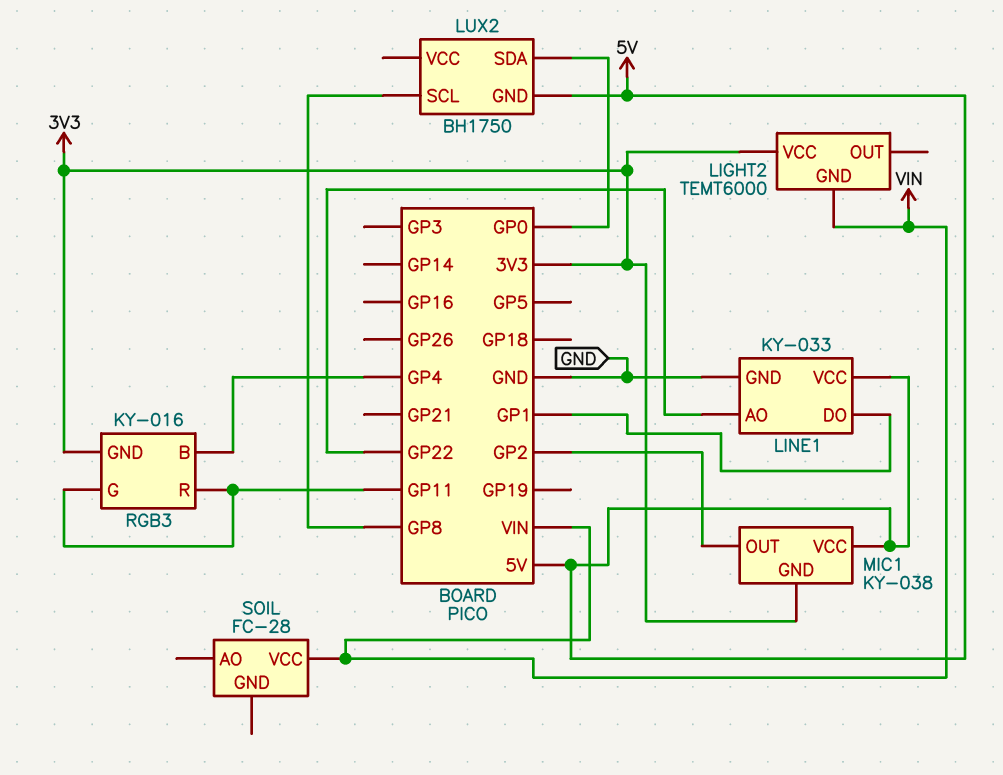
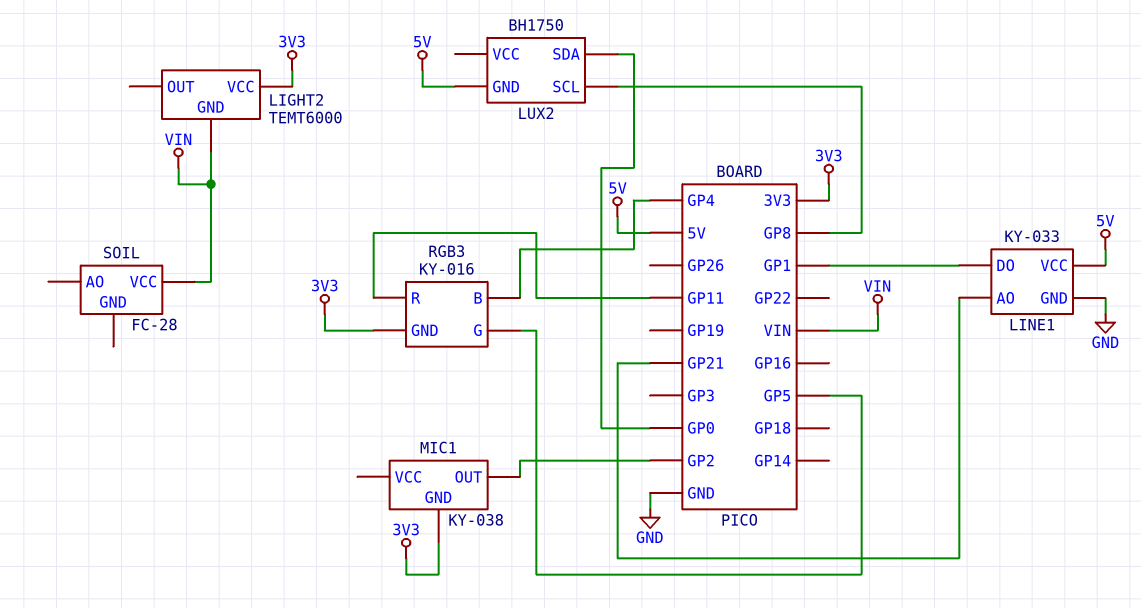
LINE1 pin AO: GP22 -> GP21
MIC1 pin VCC: 5V -> none
RGB3 pin G: GP11 -> GP5

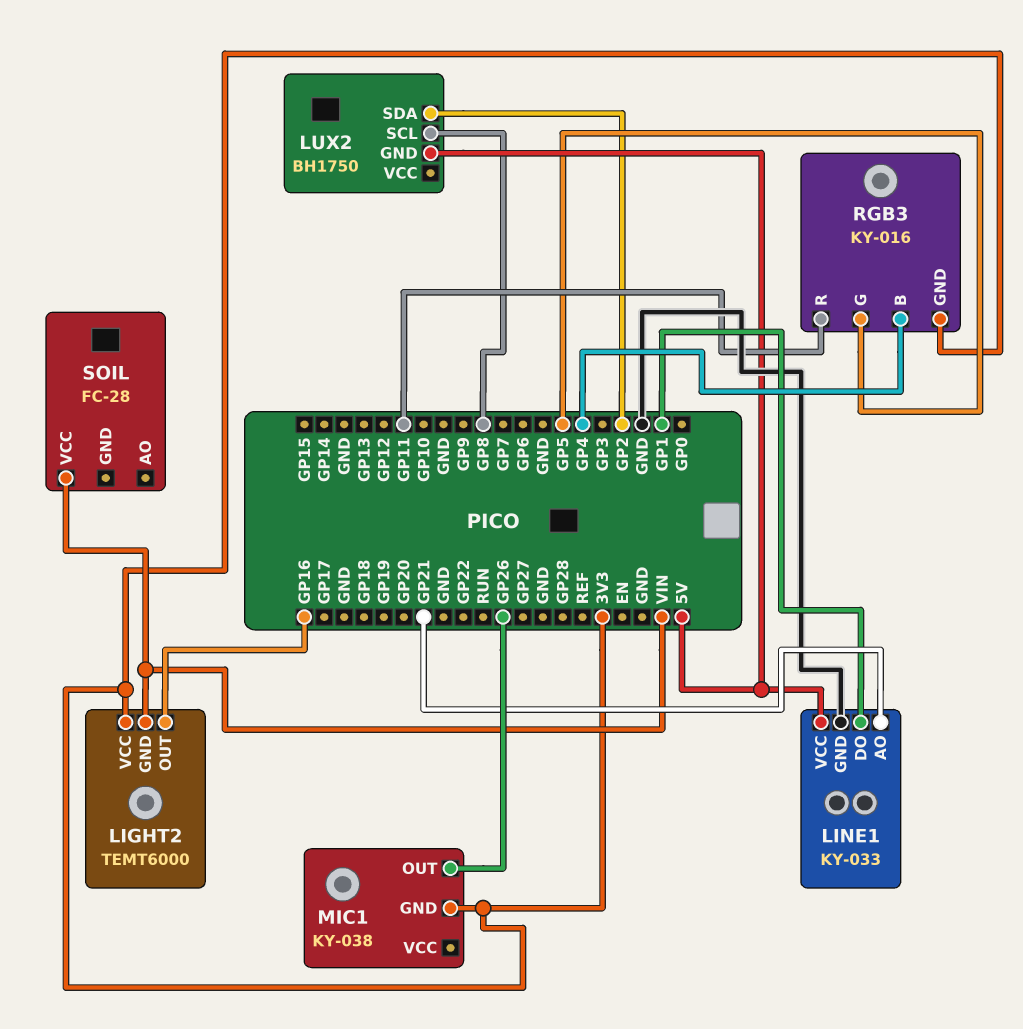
LIGHT2 pin OUT: none -> GP16
LUX2 pin SDA: GP0 -> GP2
MIC1 pin OUT: GP2 -> GP26

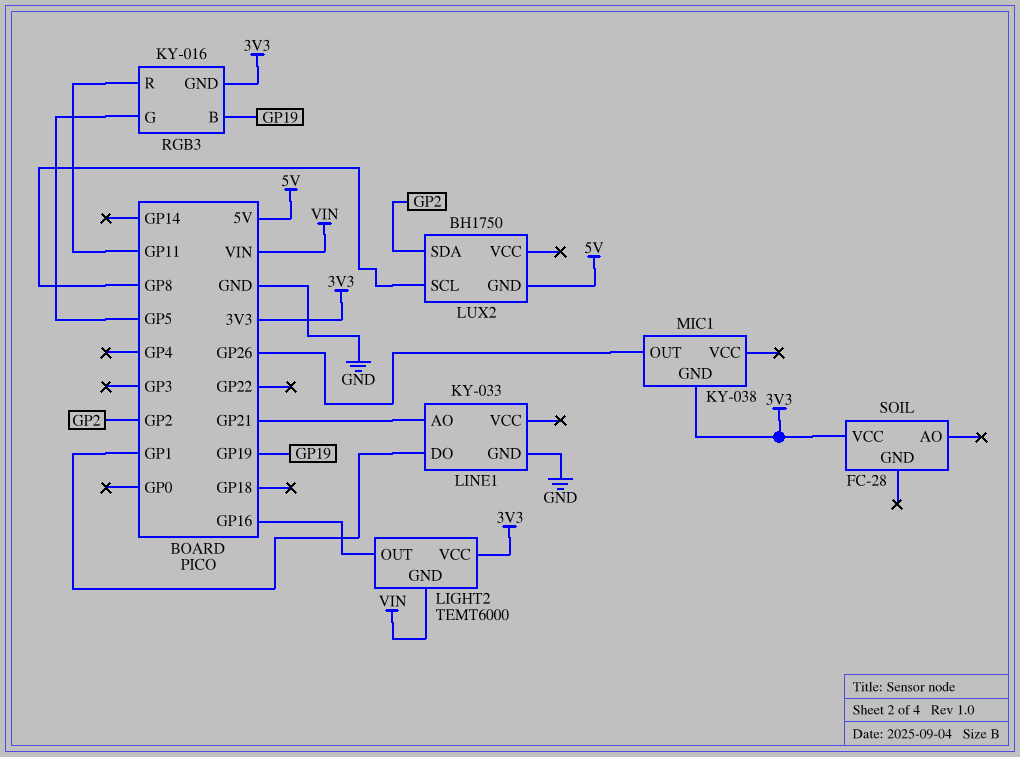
LINE1 pin VCC: 5V -> none
RGB3 pin B: GP4 -> GP19
SOIL pin VCC: VIN -> 3V3

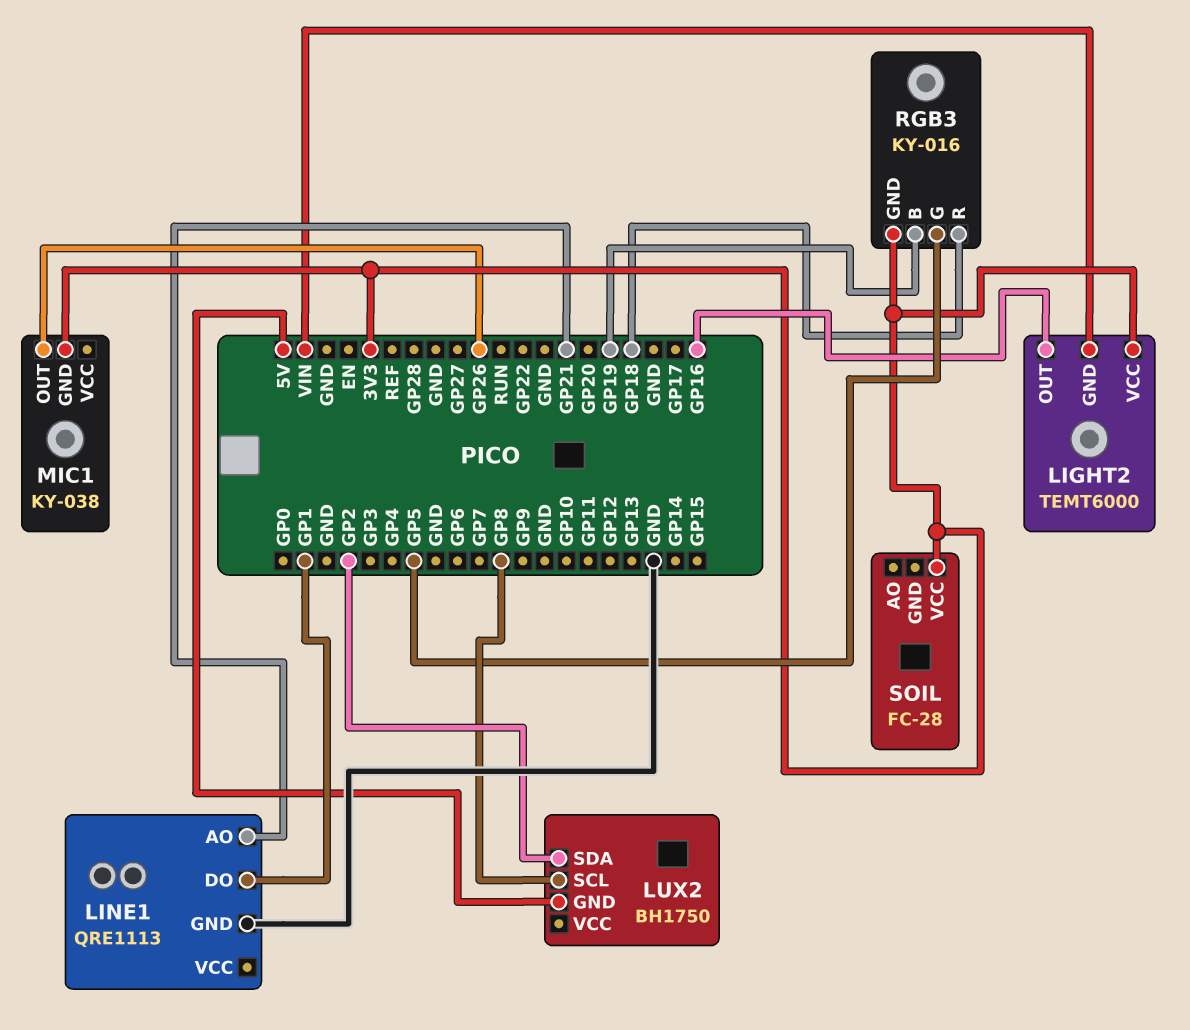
LINE1: KY-033 -> QRE1113
RGB3 pin R: GP11 -> GP18

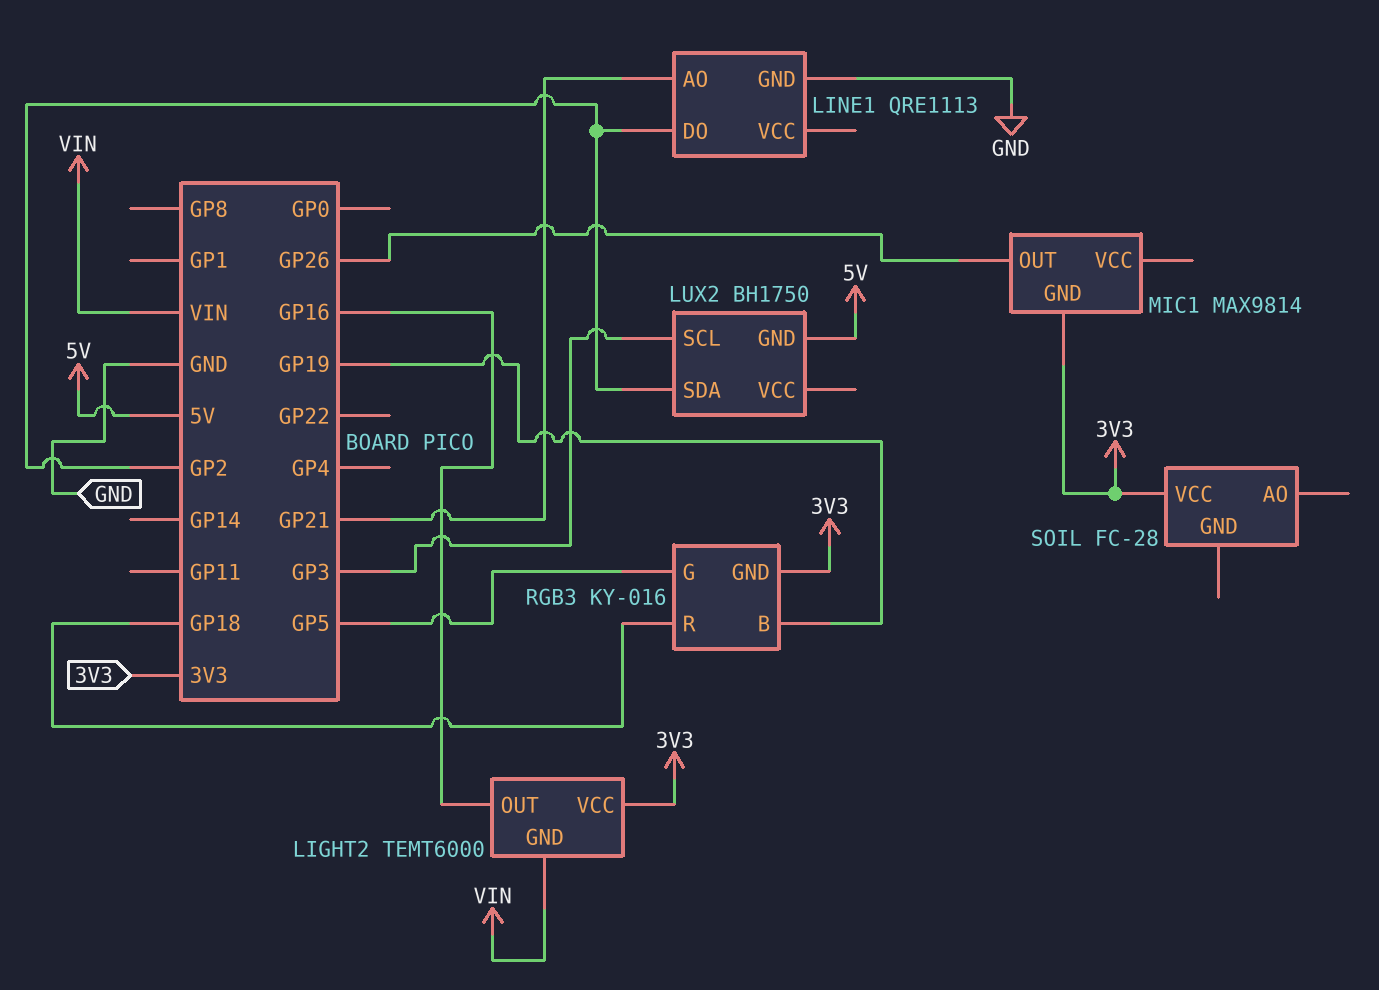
LINE1 pin DO: GP1 -> GP2
LUX2 pin SCL: GP8 -> GP3
MIC1: KY-038 -> MAX9814

